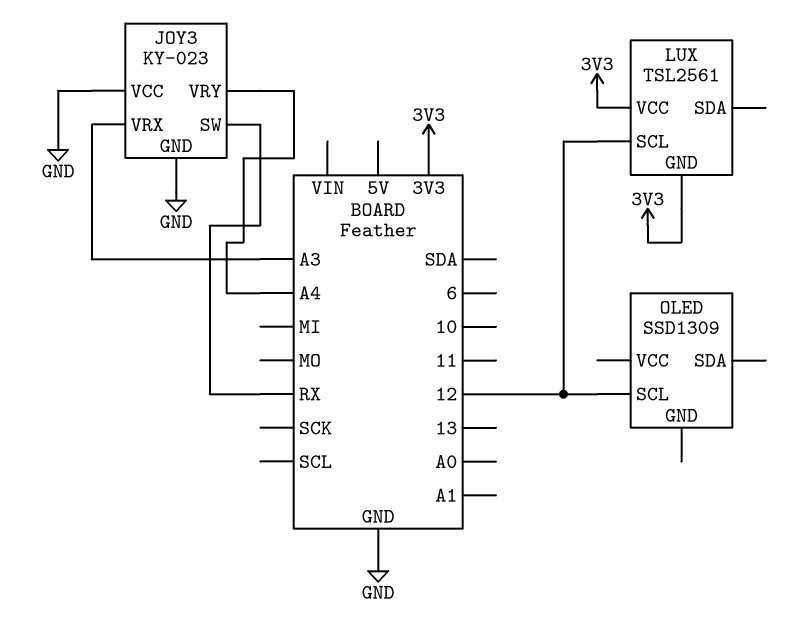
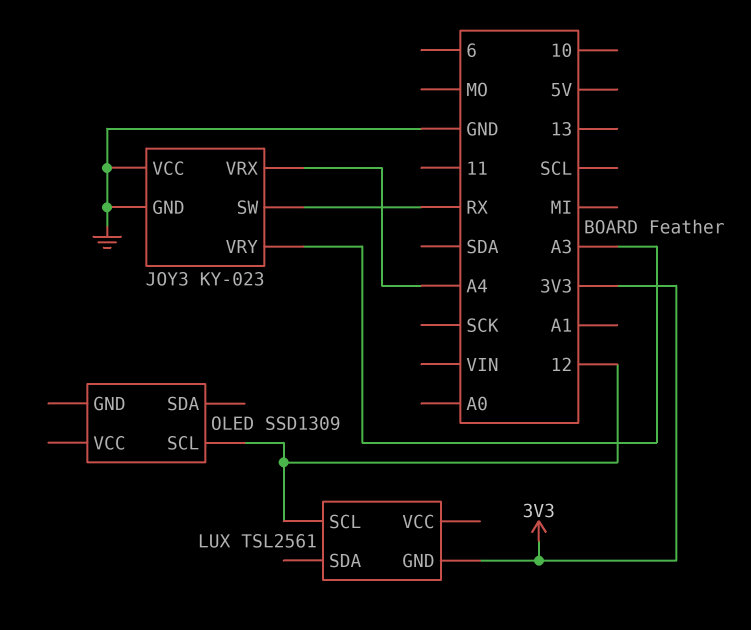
JOY3 pin VRX: A3 -> A4
JOY3 pin VRY: A4 -> A3
LUX pin VCC: 3V3 -> none

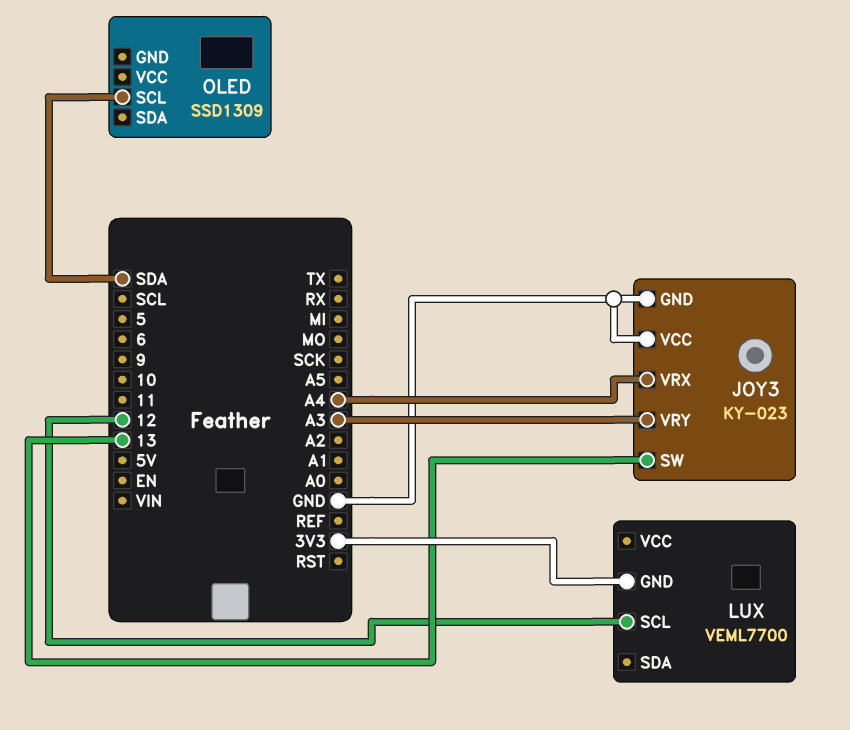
JOY3 pin SW: RX -> 13
LUX: TSL2561 -> VEML7700
OLED pin SCL: 12 -> SDA

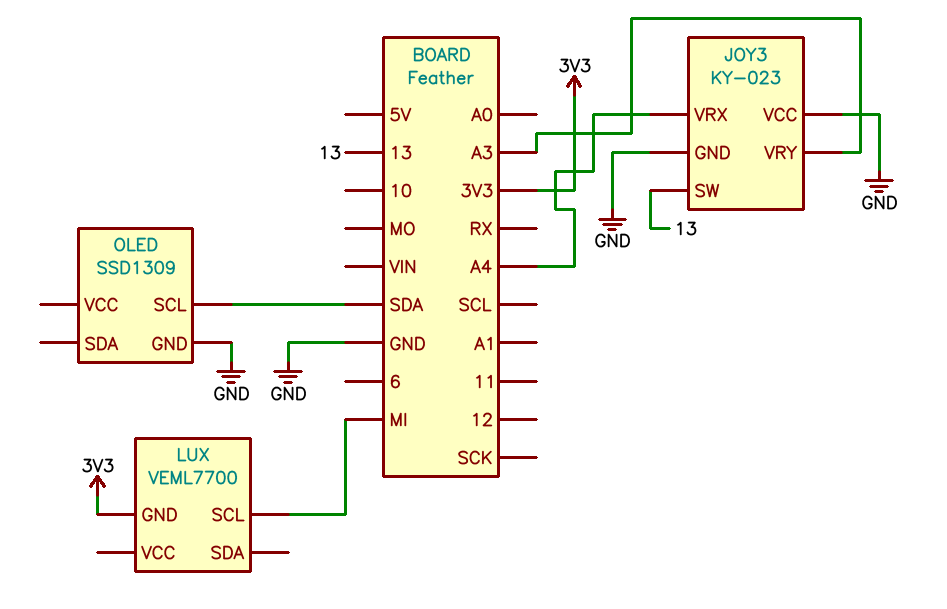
LUX pin SCL: 12 -> MI
OLED pin GND: none -> GND

